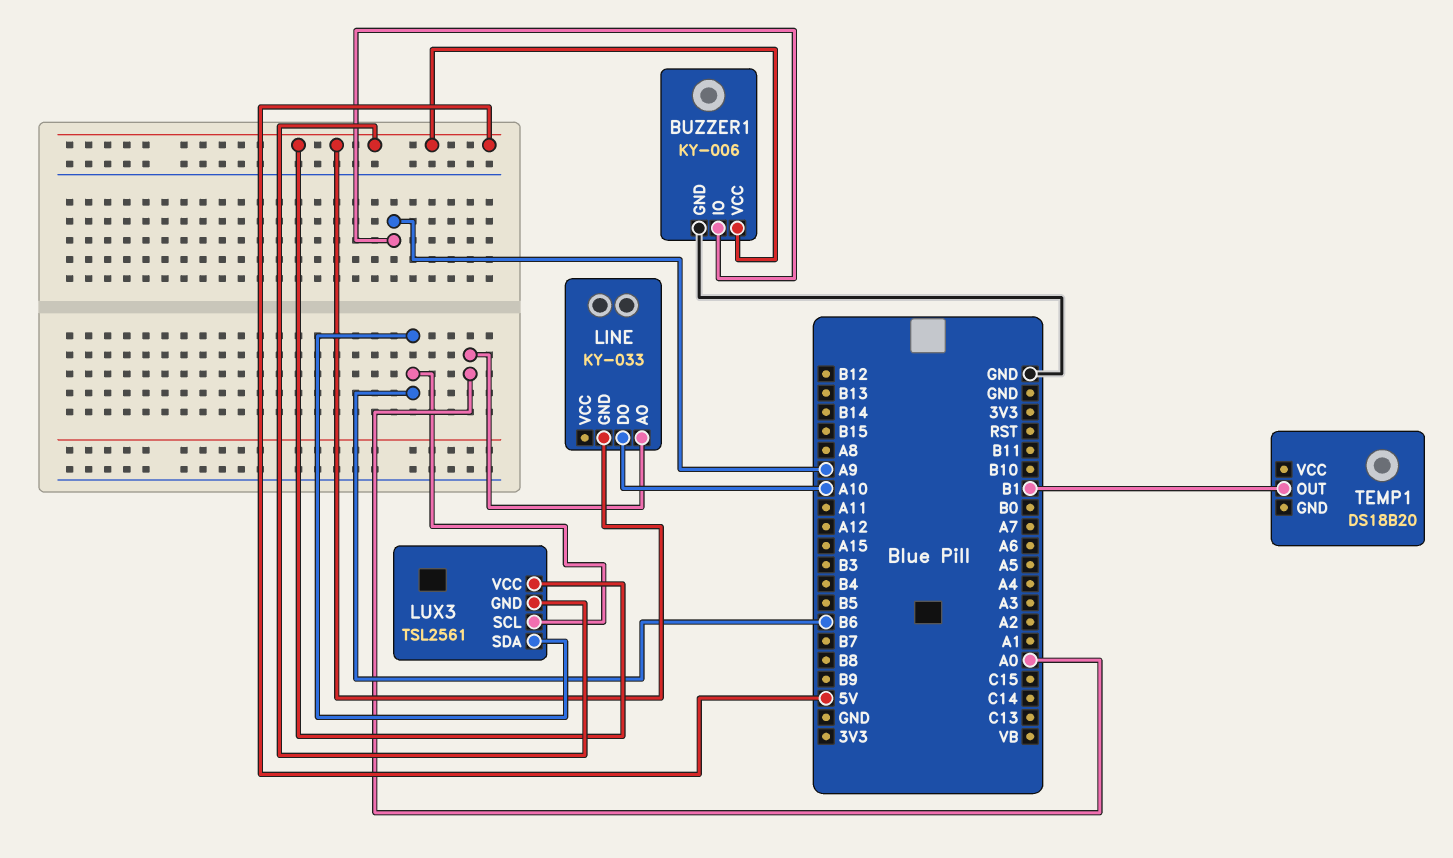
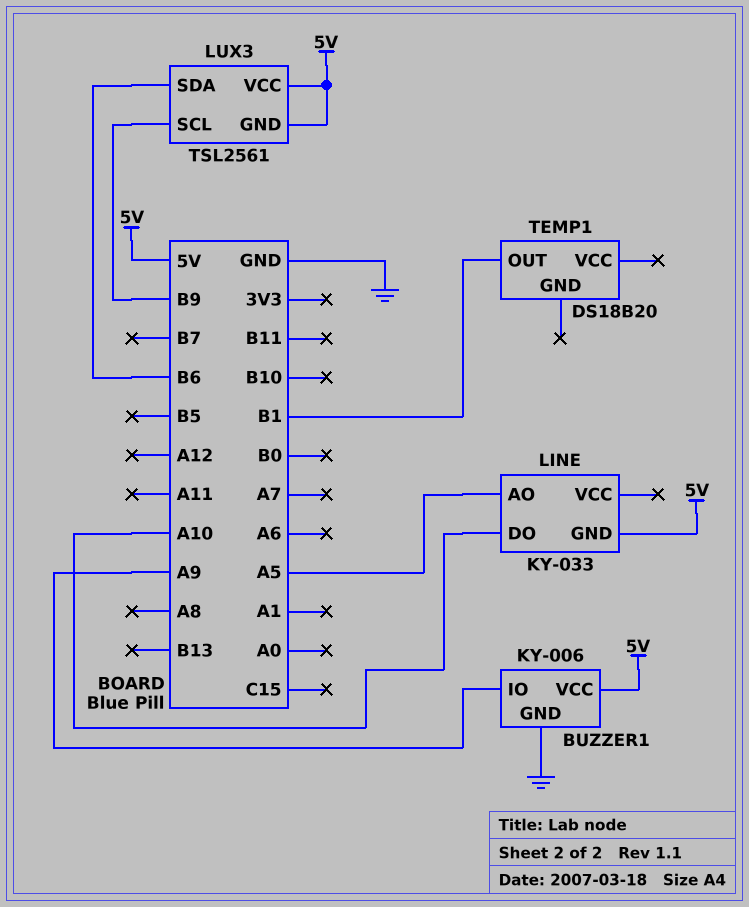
LINE pin AO: A0 -> A5
LUX3 pin SCL: B6 -> B9

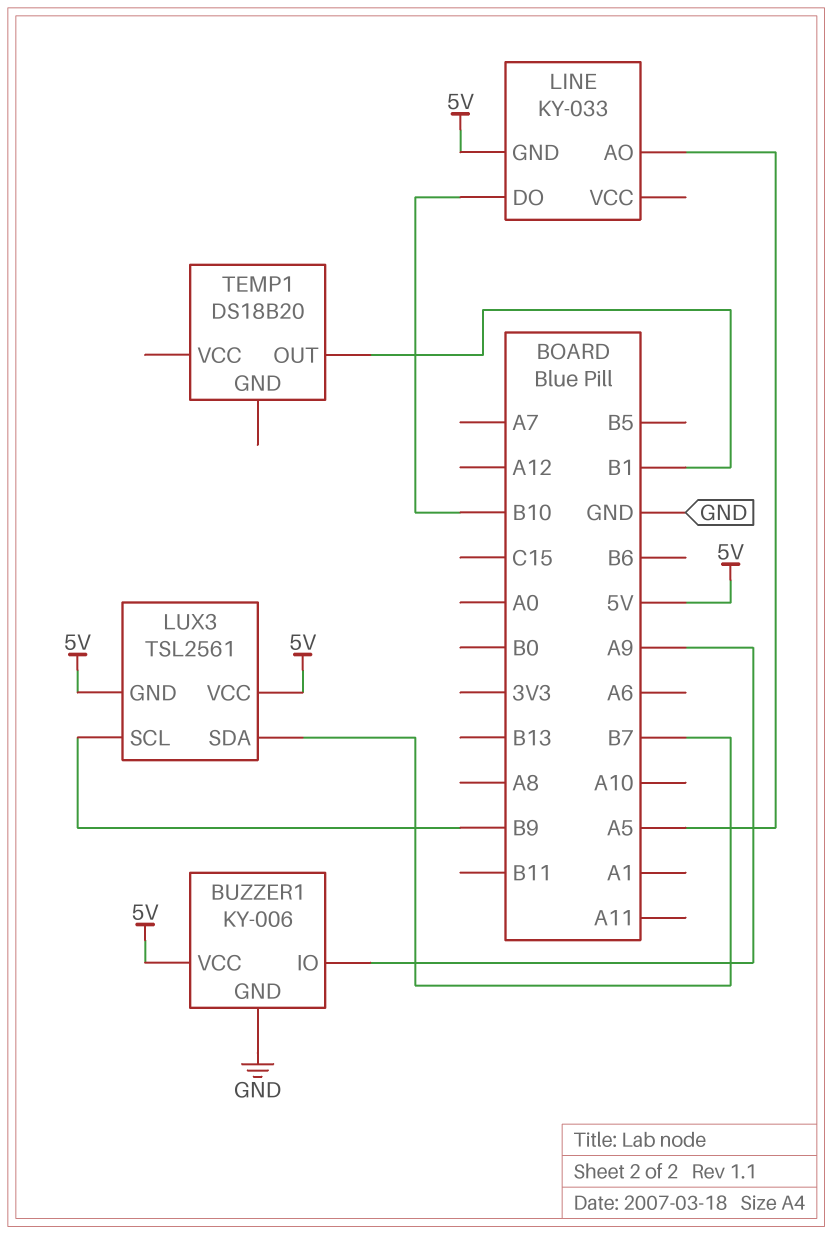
LINE pin DO: A10 -> B10
LUX3 pin SDA: B6 -> B7

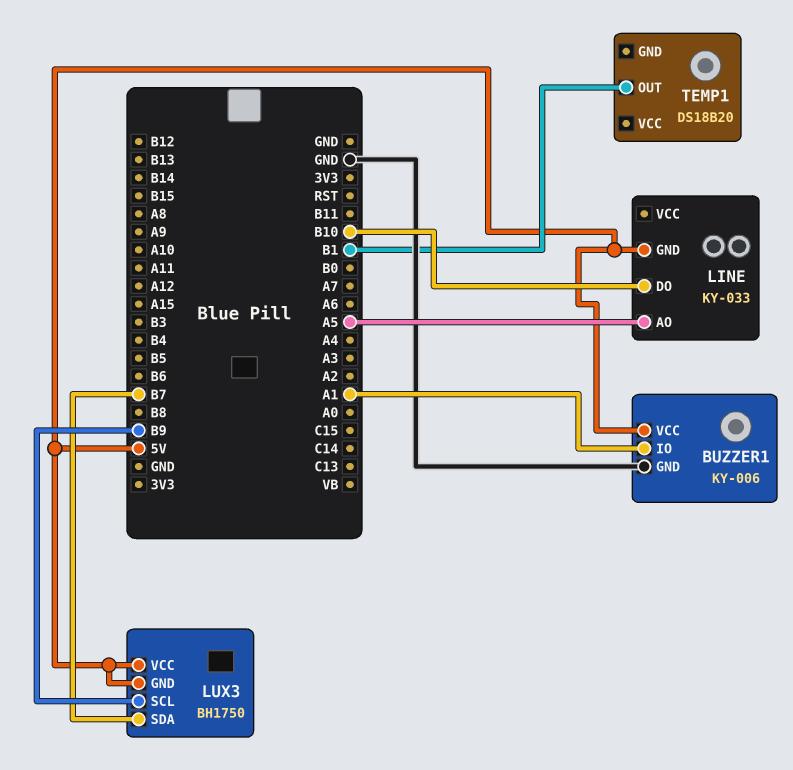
BUZZER1 pin IO: A9 -> A1
LUX3: TSL2561 -> BH1750

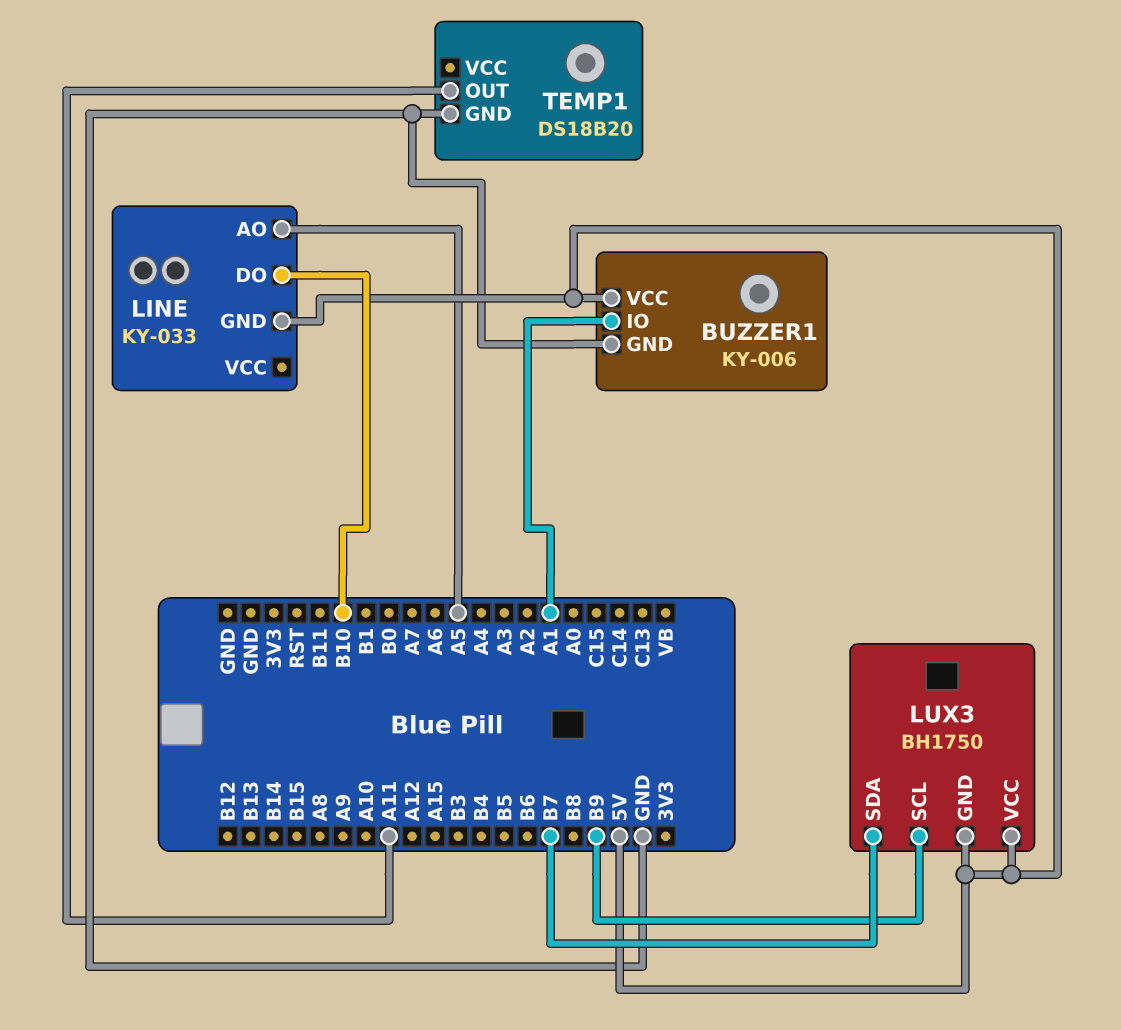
TEMP1 pin GND: none -> GND
TEMP1 pin OUT: B1 -> A11

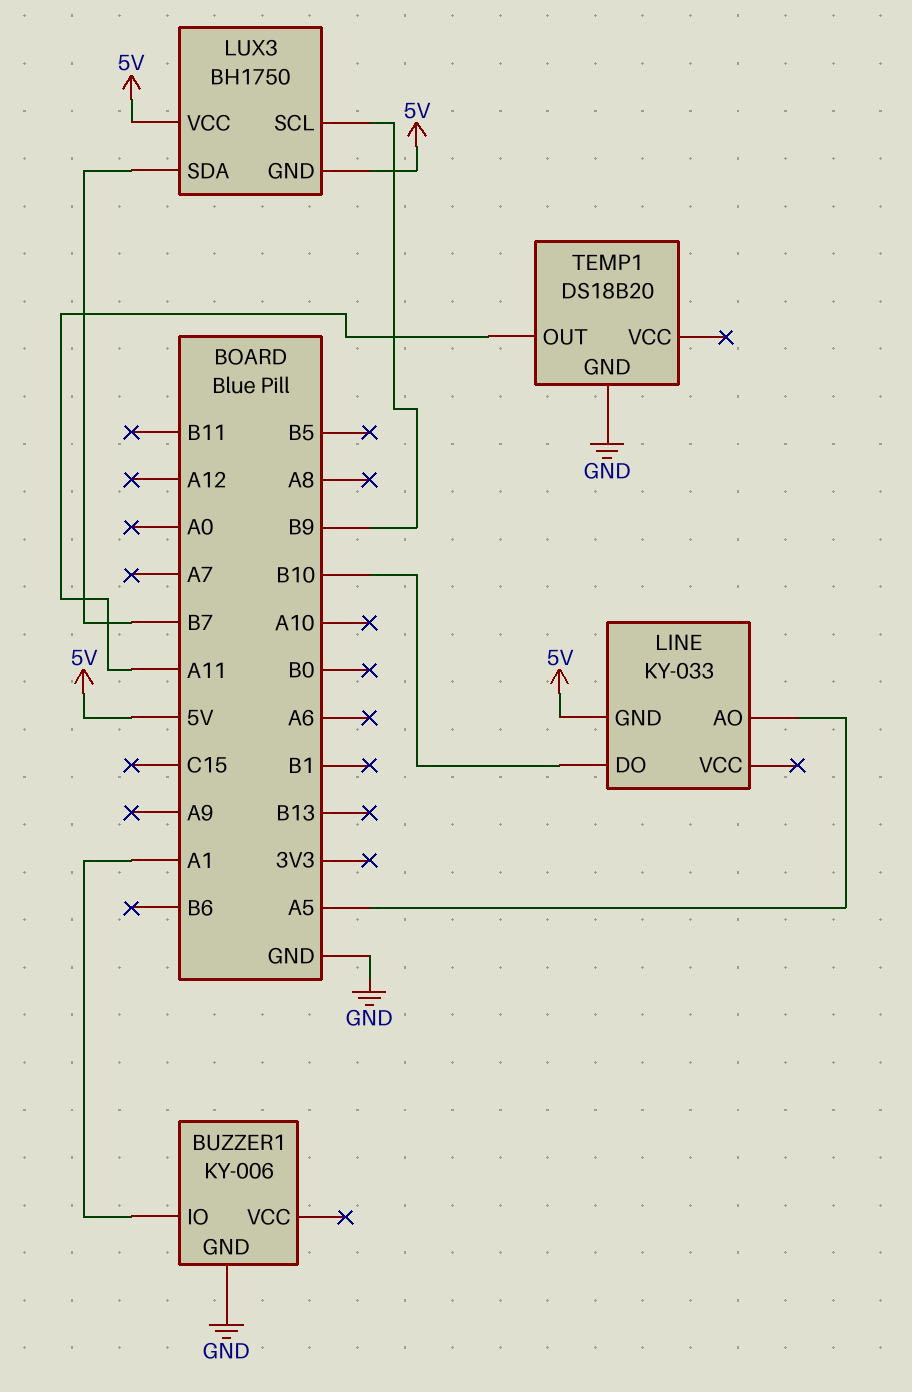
BUZZER1 pin VCC: 5V -> none

